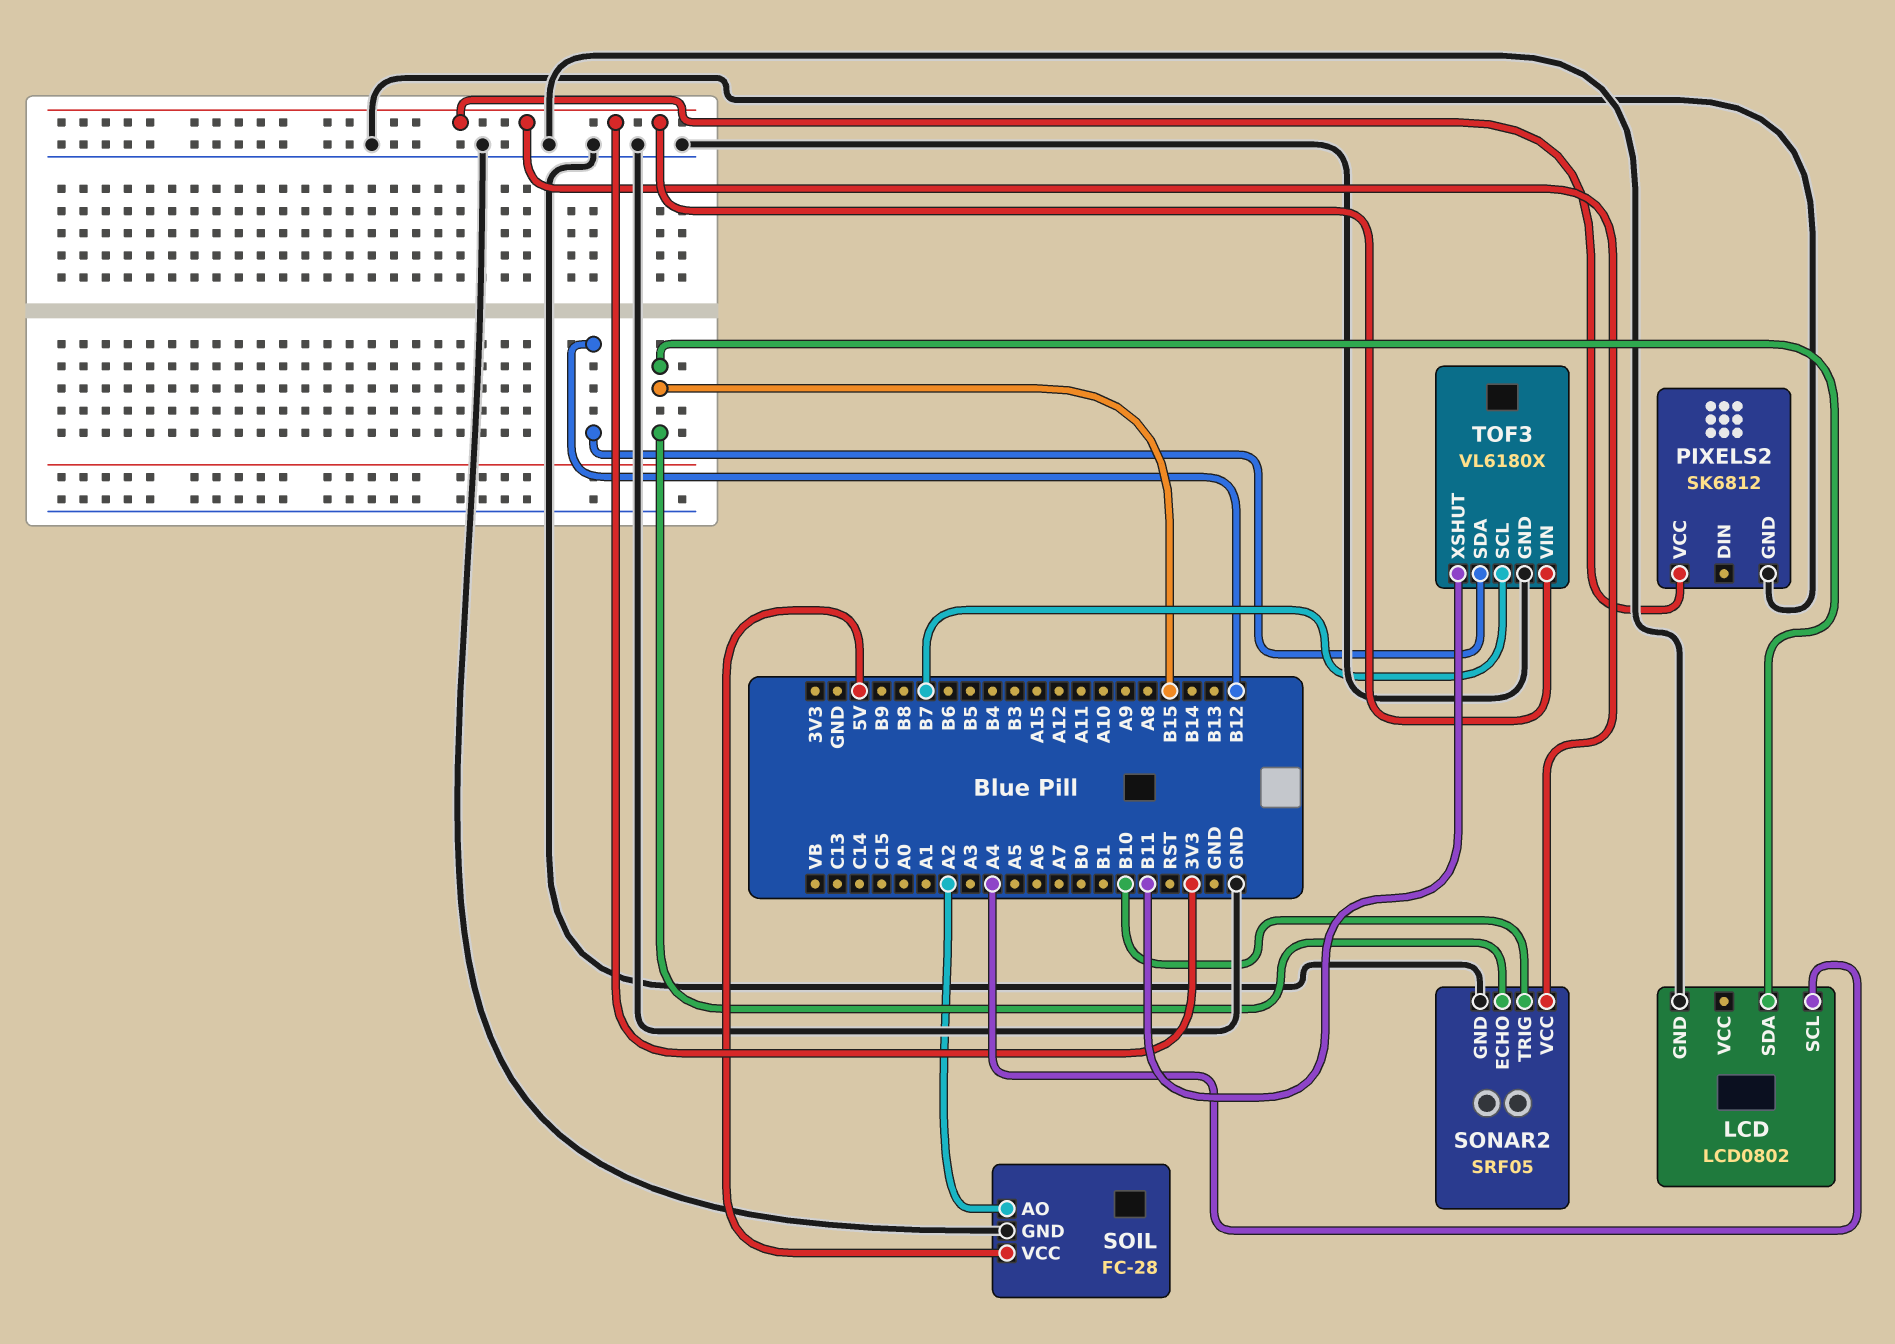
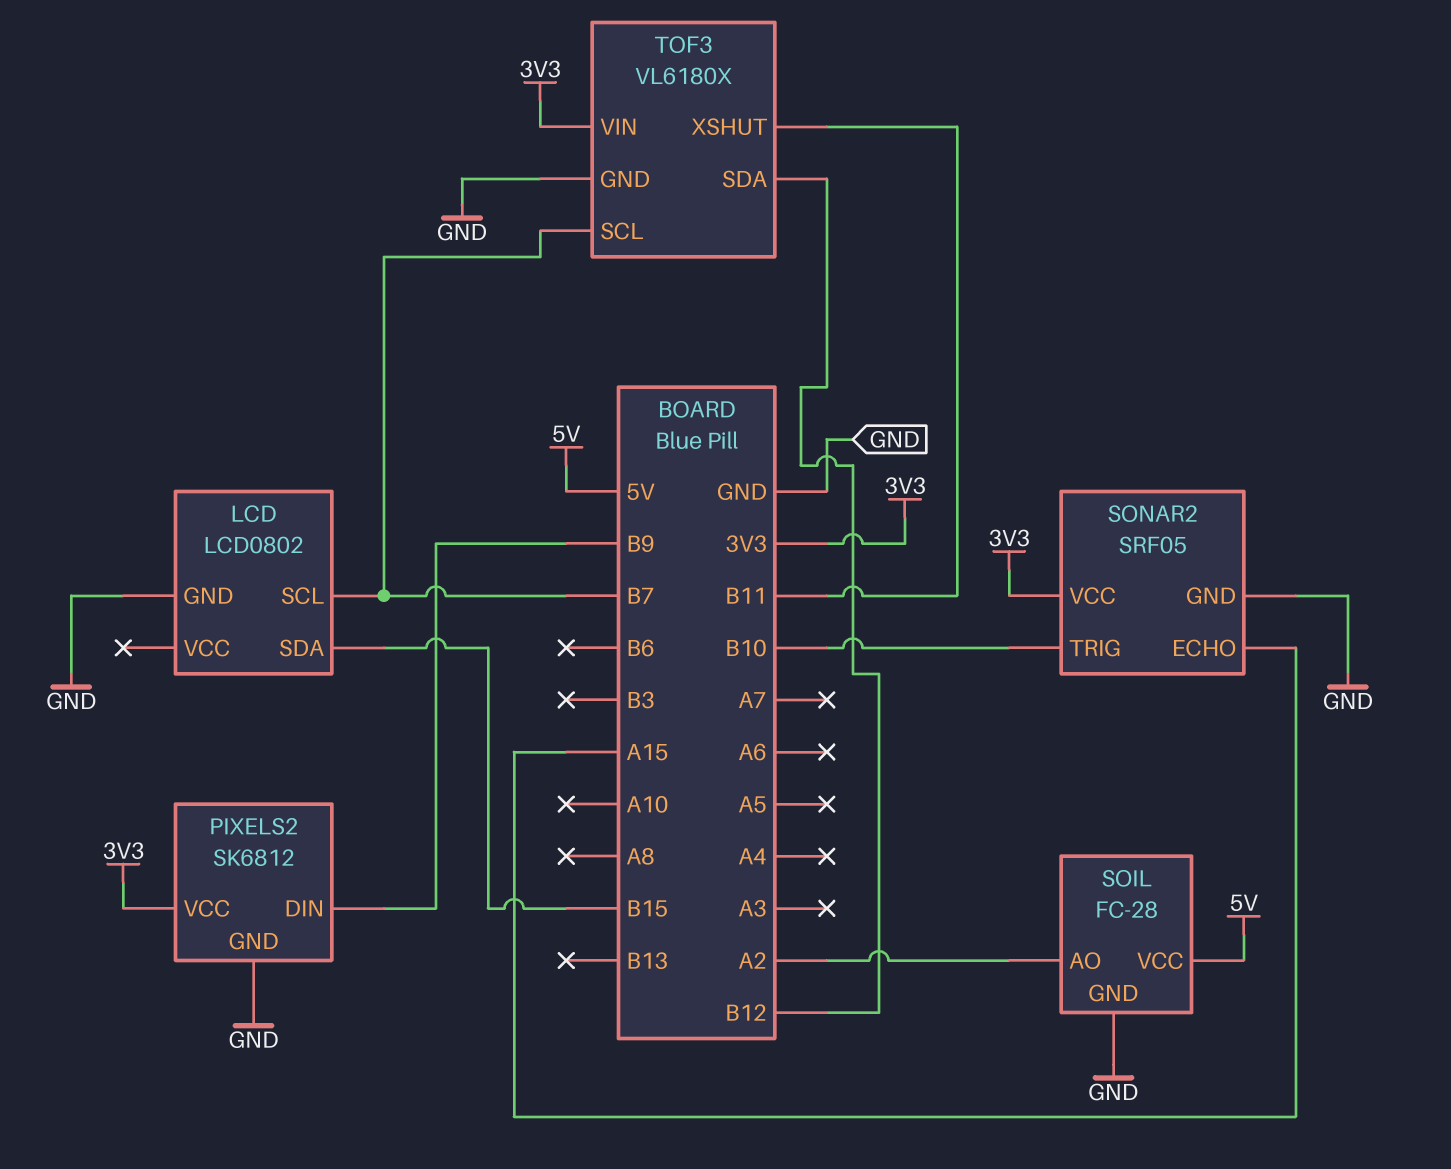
LCD pin SCL: A4 -> B7
PIXELS2 pin DIN: none -> B9
SONAR2 pin ECHO: B15 -> A15

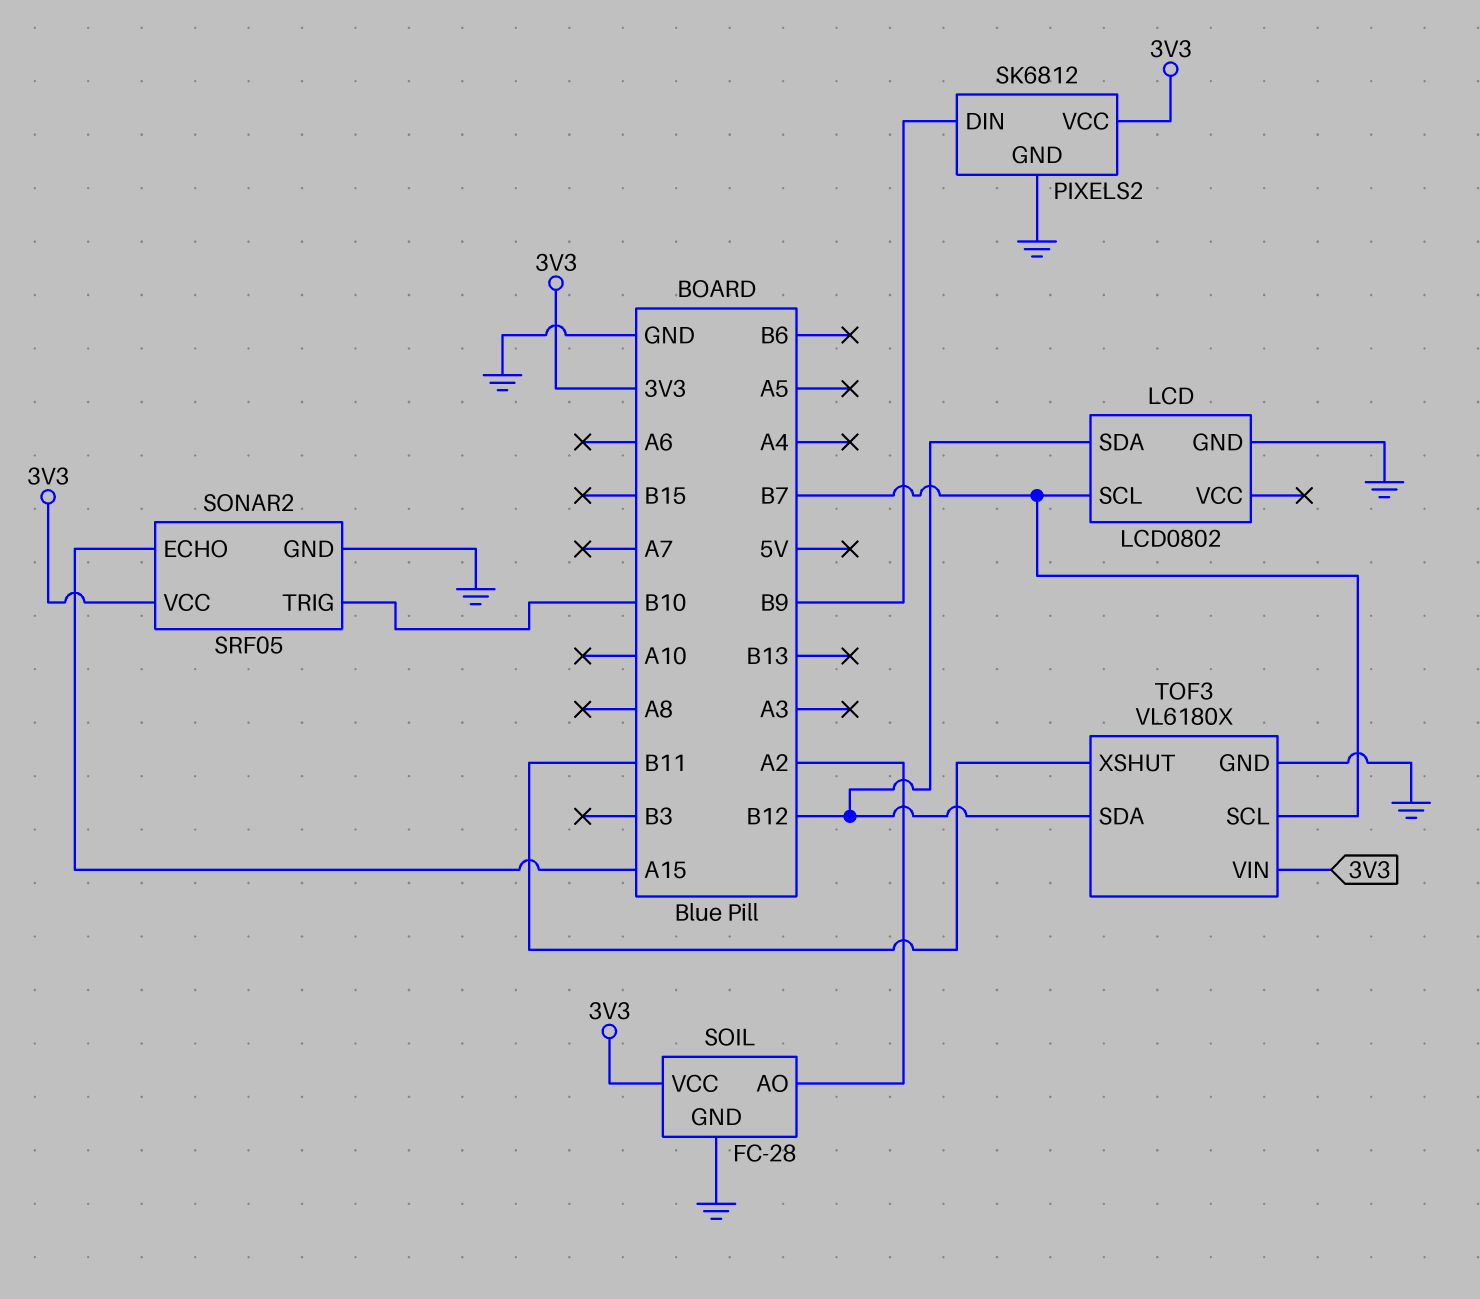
LCD pin SDA: B15 -> B12
SOIL pin VCC: 5V -> 3V3

